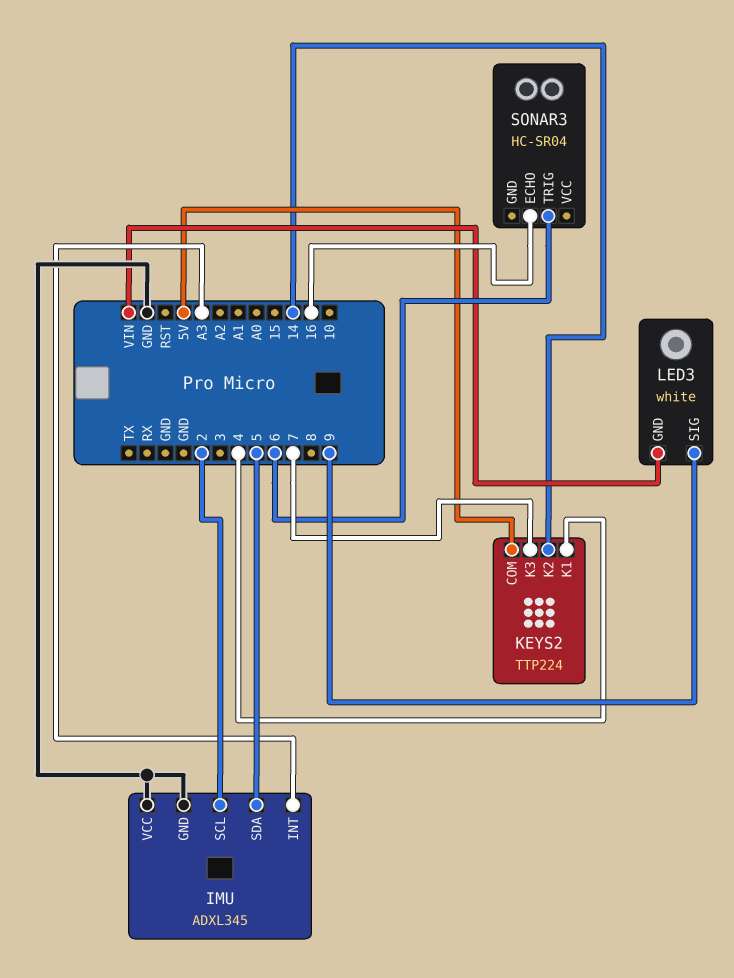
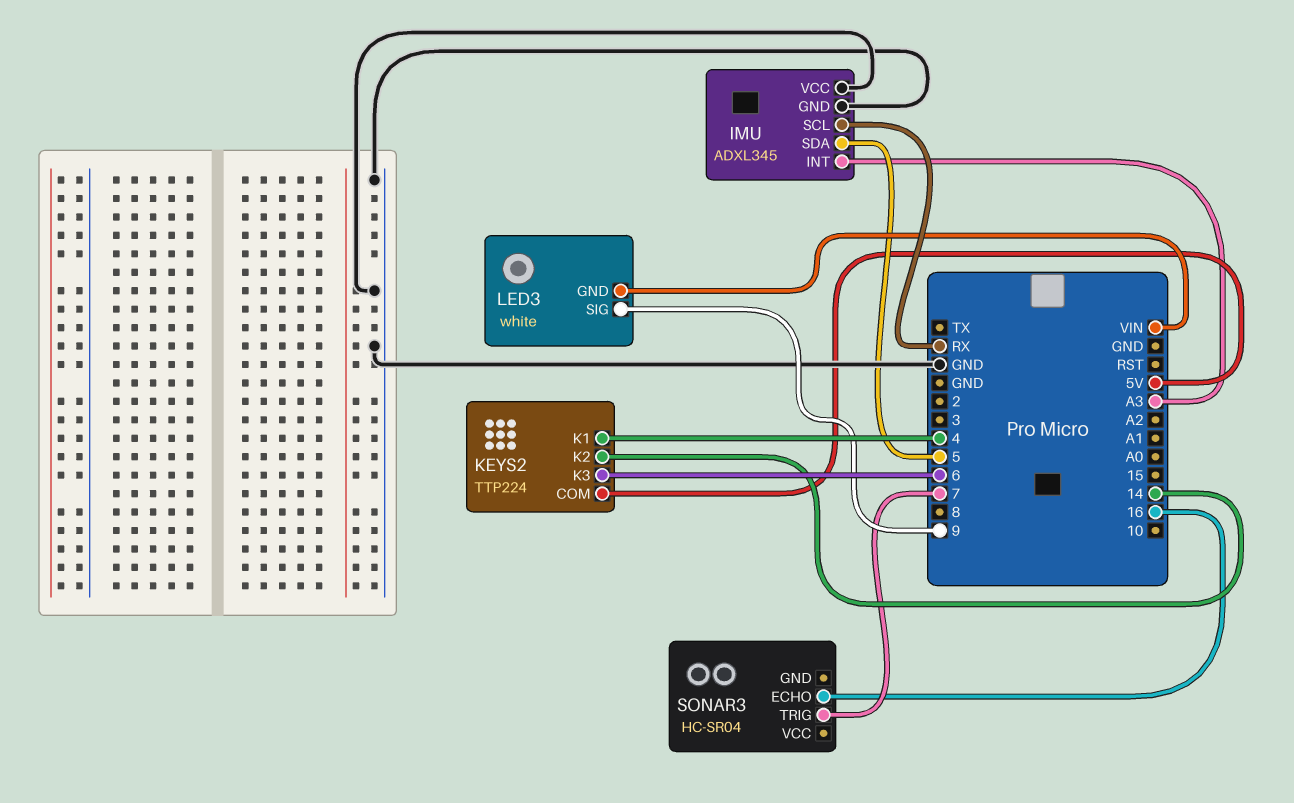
IMU pin SCL: 2 -> RX
KEYS2 pin K3: 7 -> 6
SONAR3 pin TRIG: 6 -> 7

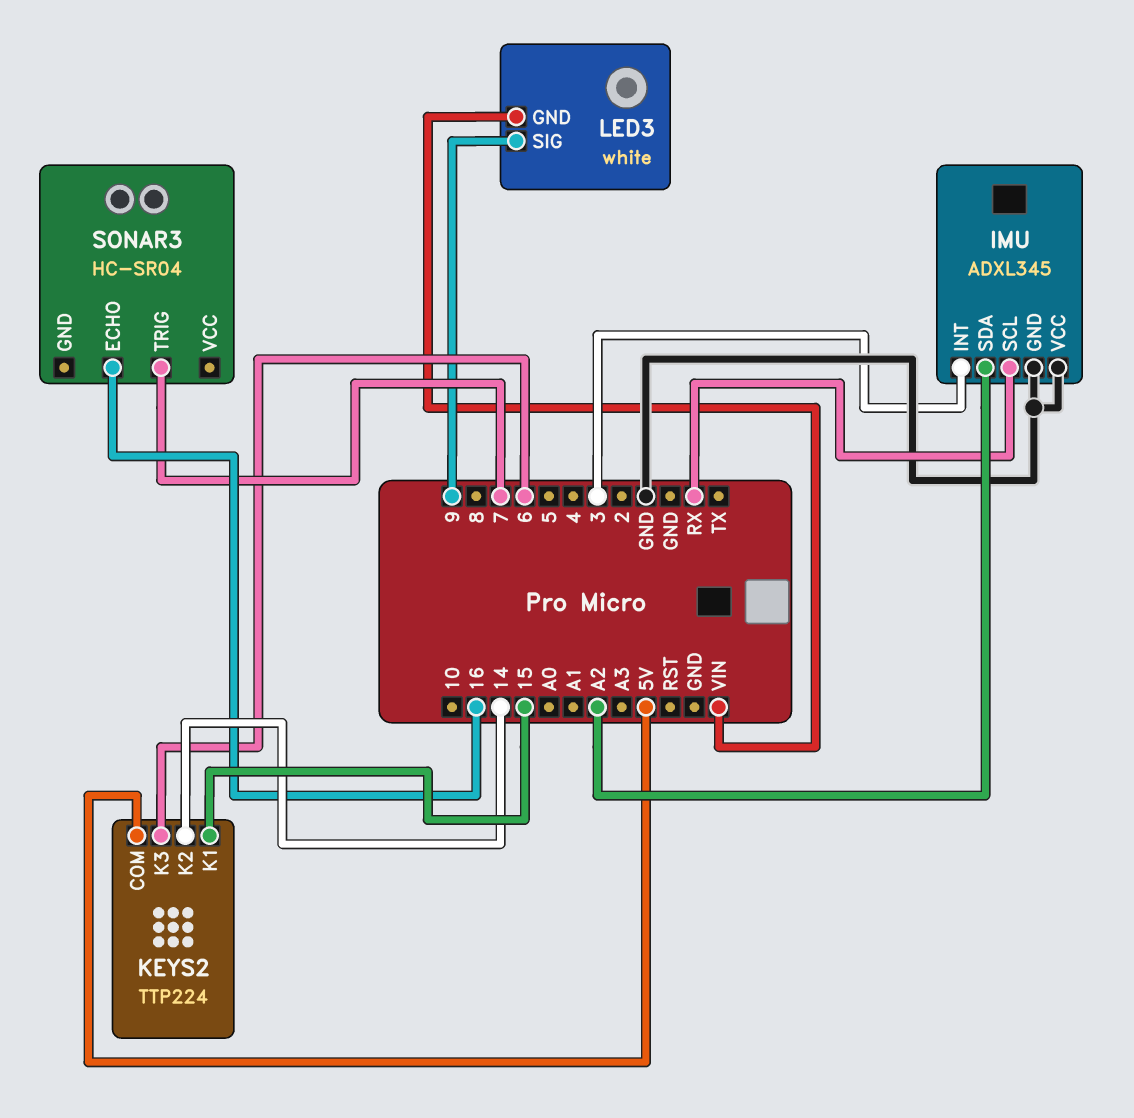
IMU pin INT: A3 -> 3
IMU pin SDA: 5 -> A2
KEYS2 pin K1: 4 -> 15

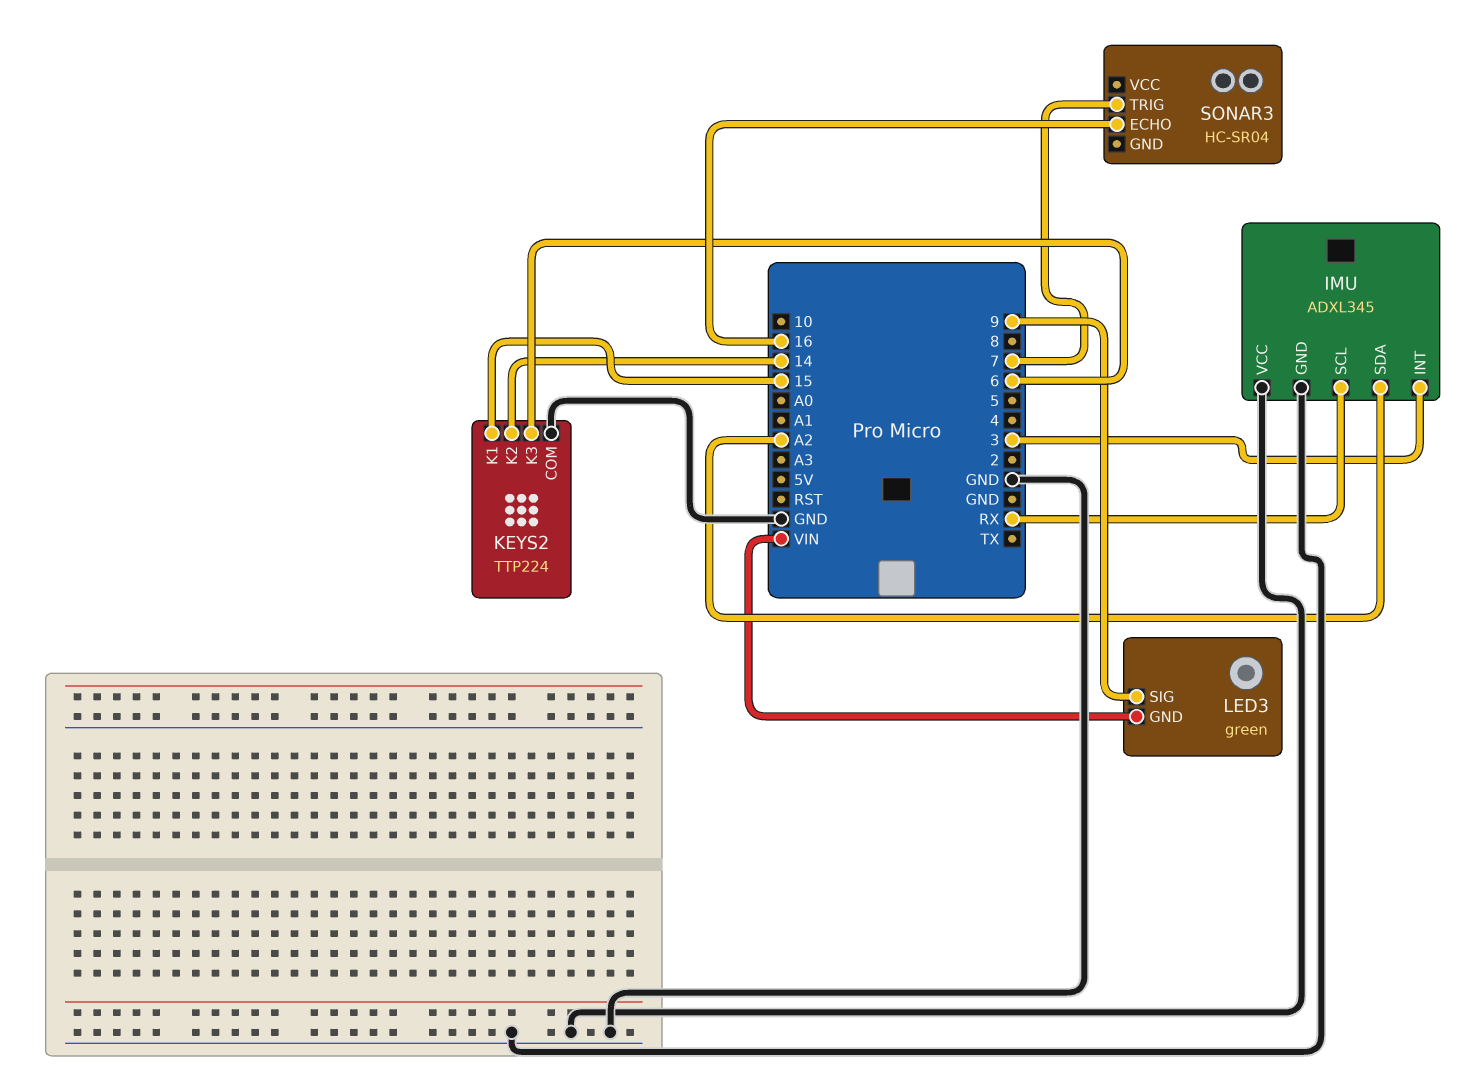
KEYS2 pin COM: 5V -> GND
LED3: white -> green

